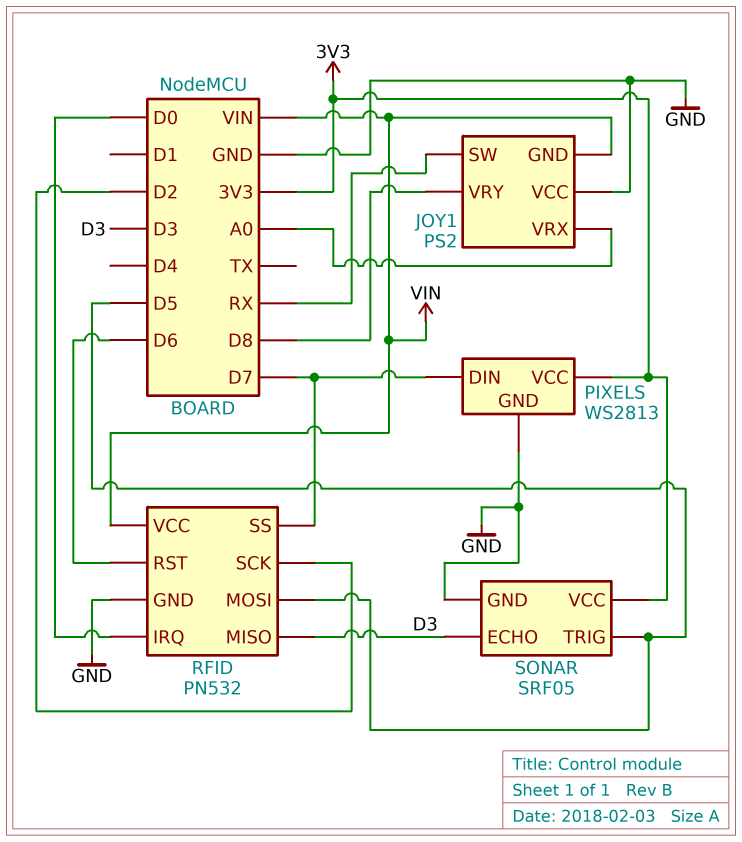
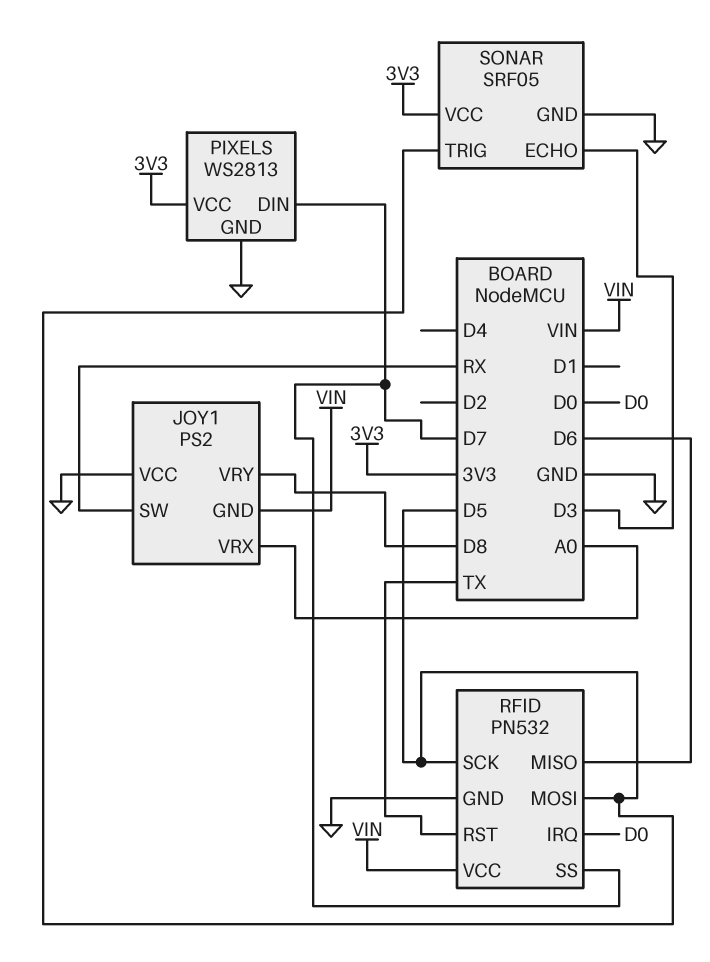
RFID pin MISO: D3 -> D6
RFID pin RST: D6 -> TX
RFID pin SCK: D2 -> D5

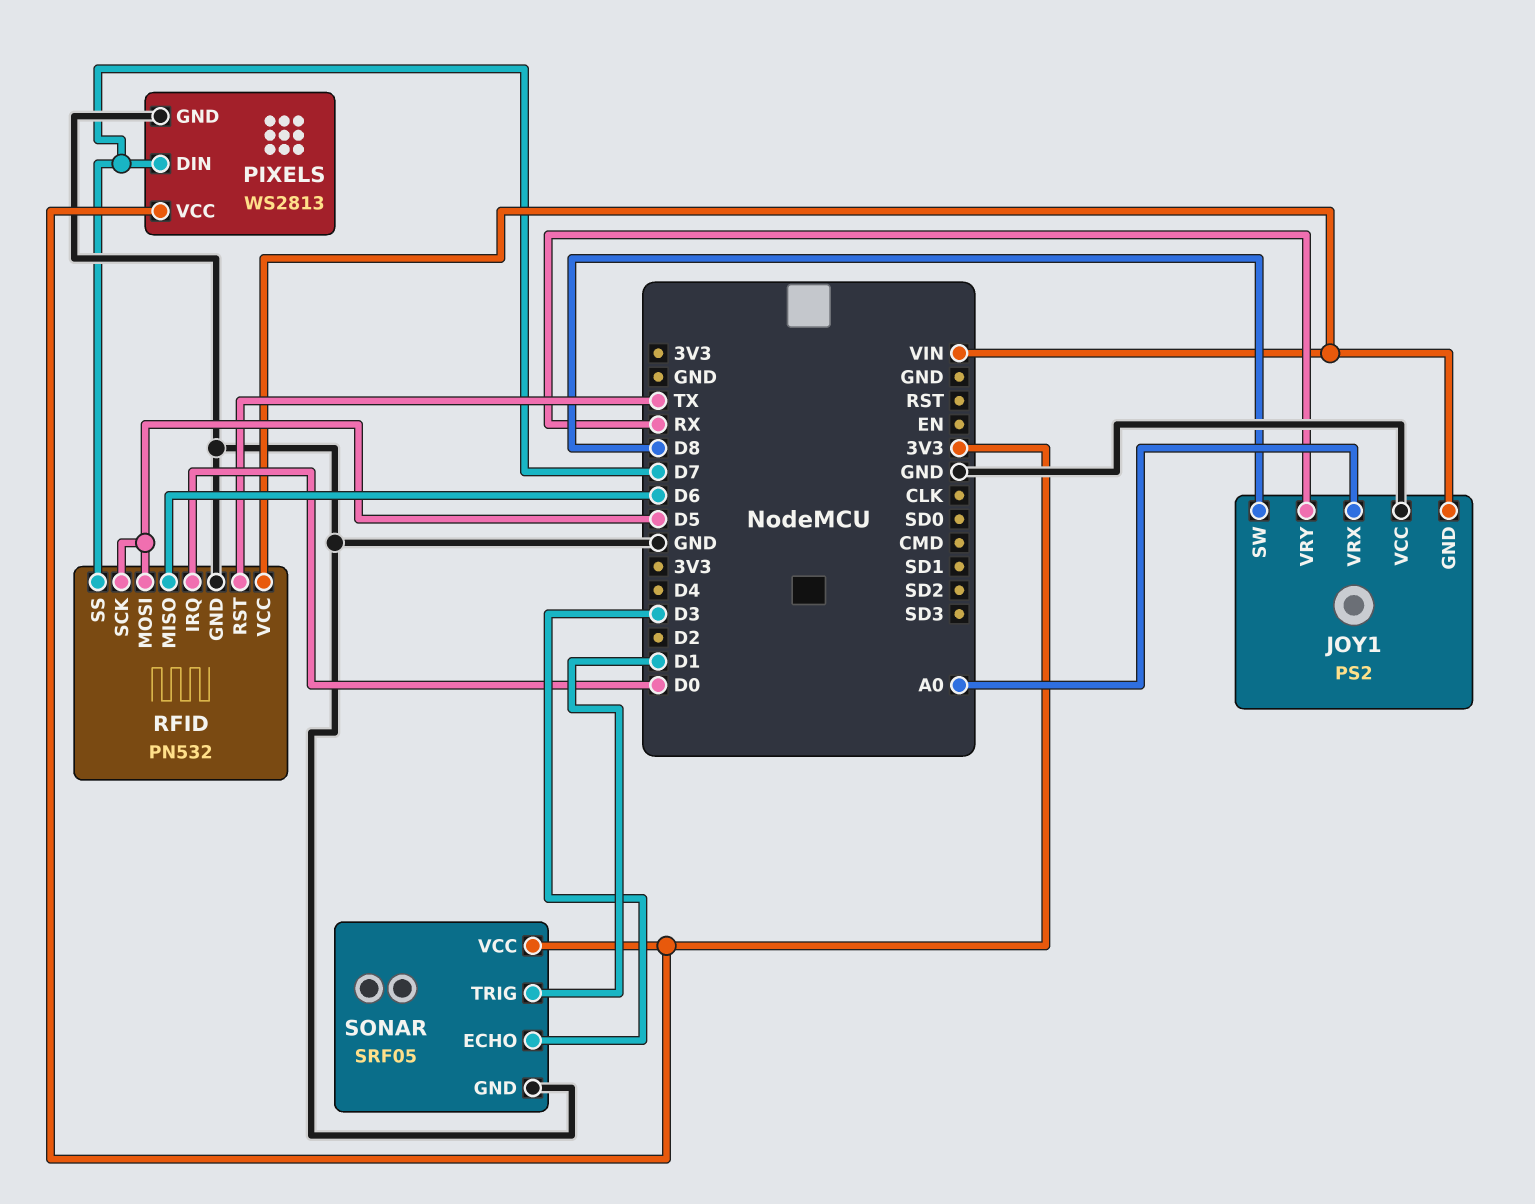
JOY1 pin SW: RX -> D8
JOY1 pin VRY: D8 -> RX
SONAR pin TRIG: D5 -> D1

